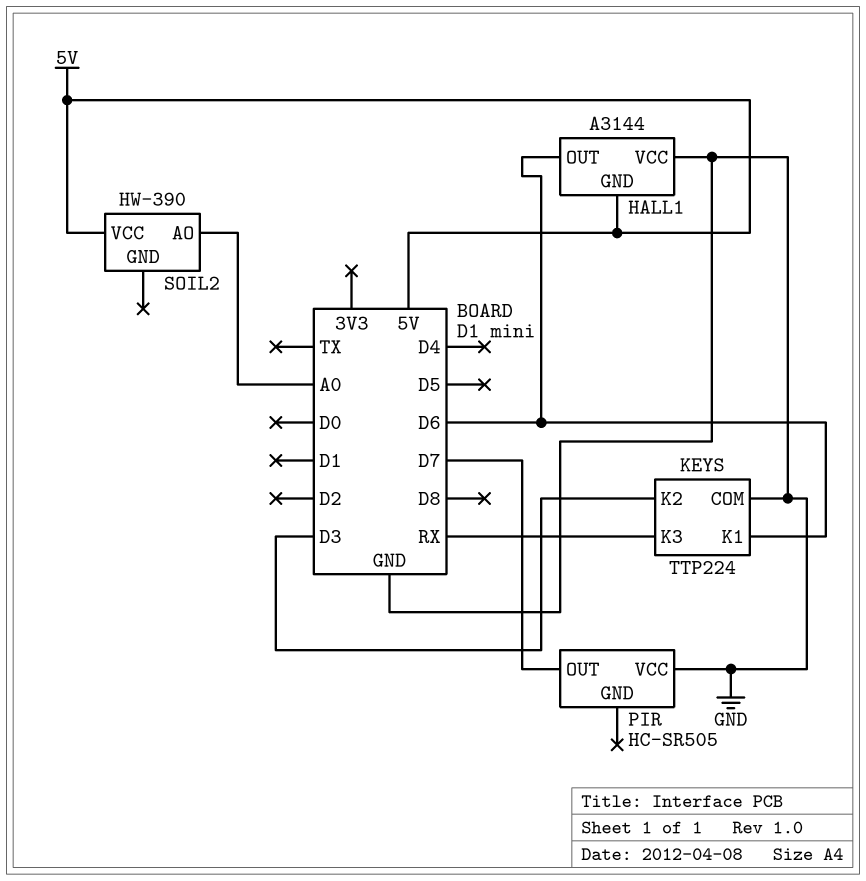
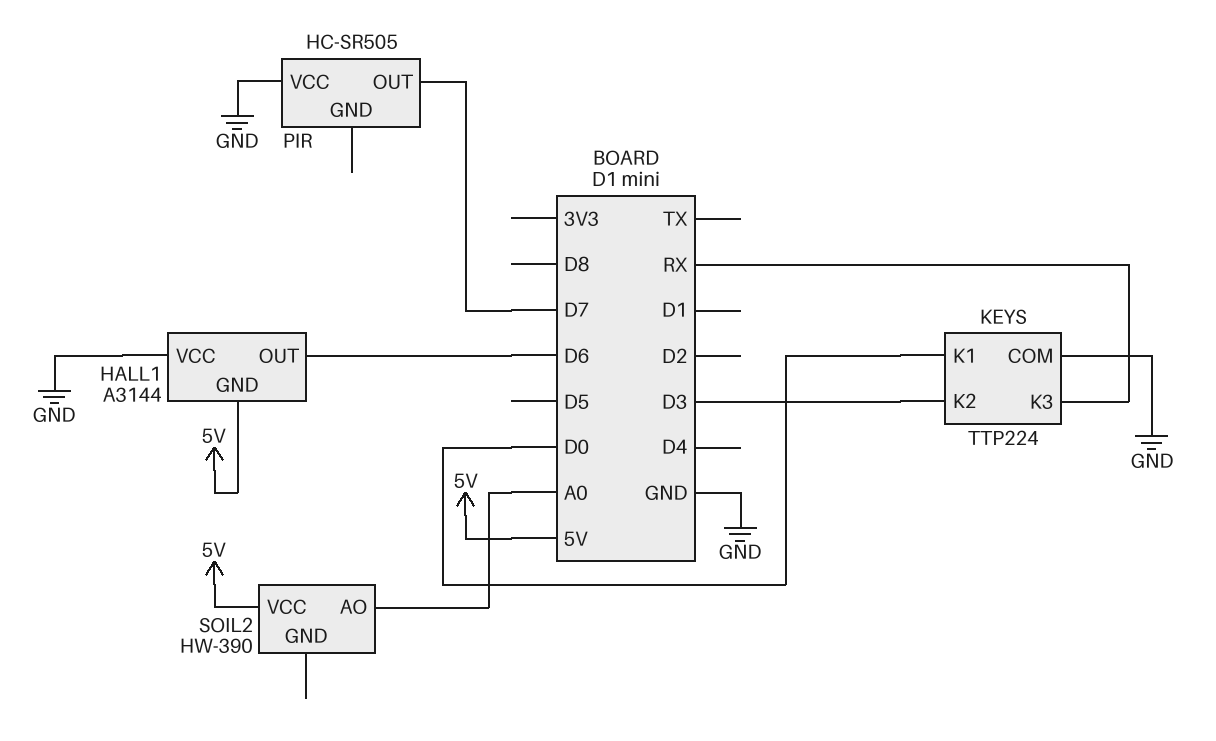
KEYS pin K1: D6 -> D0

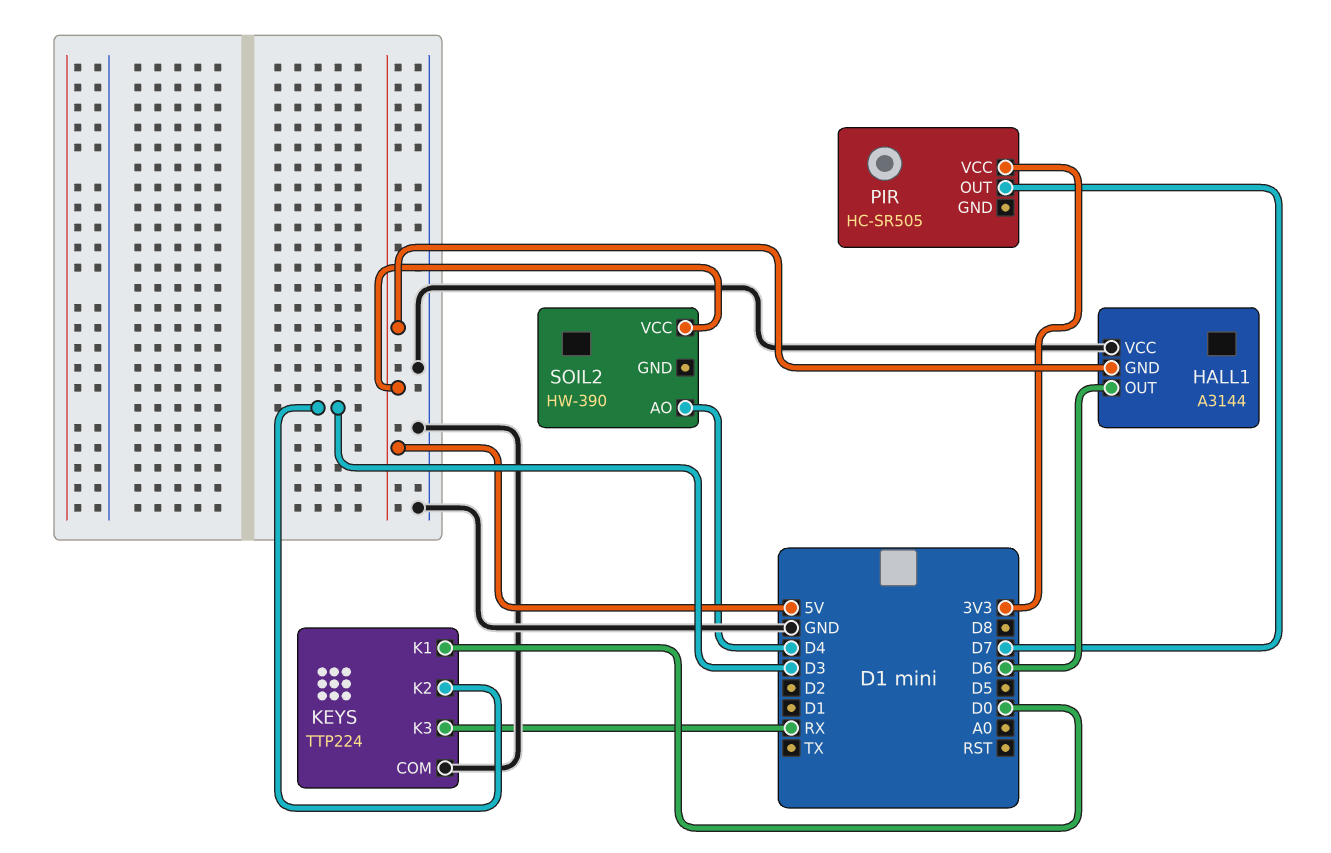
PIR pin VCC: GND -> 3V3
SOIL2 pin AO: A0 -> D4

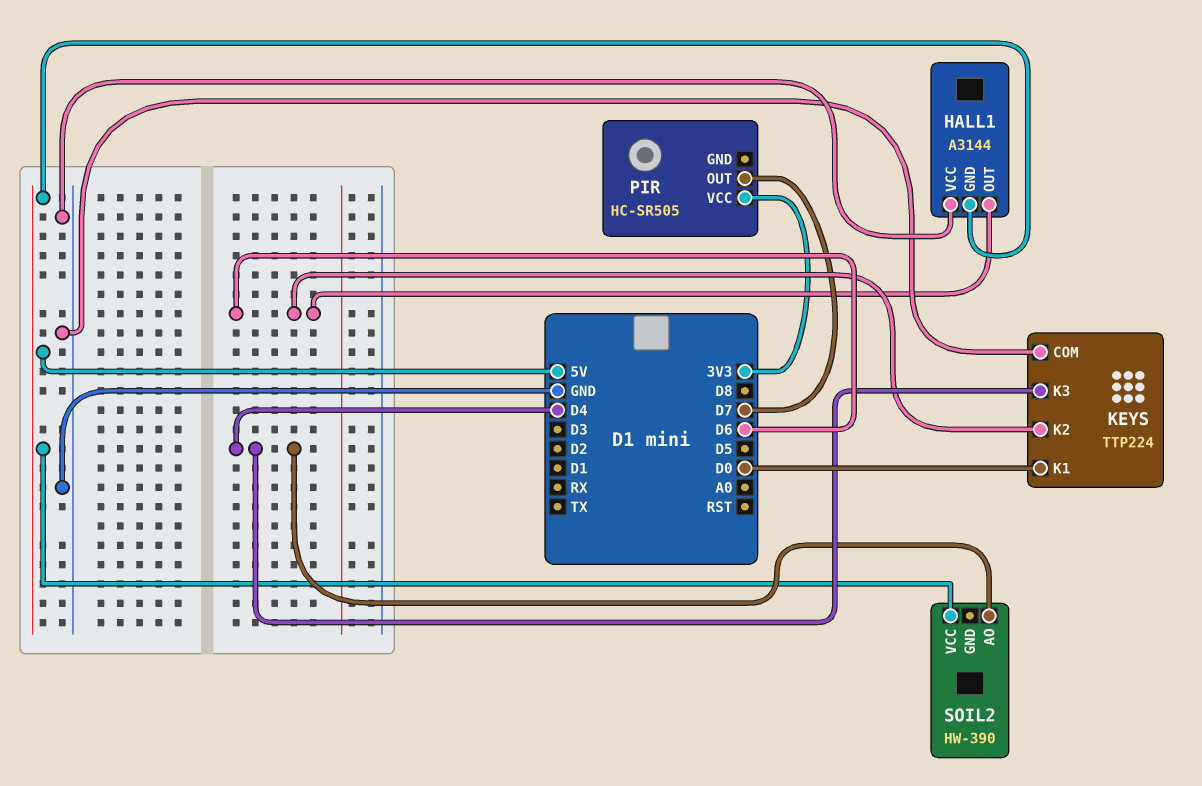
KEYS pin K2: D3 -> D6
KEYS pin K3: RX -> D4

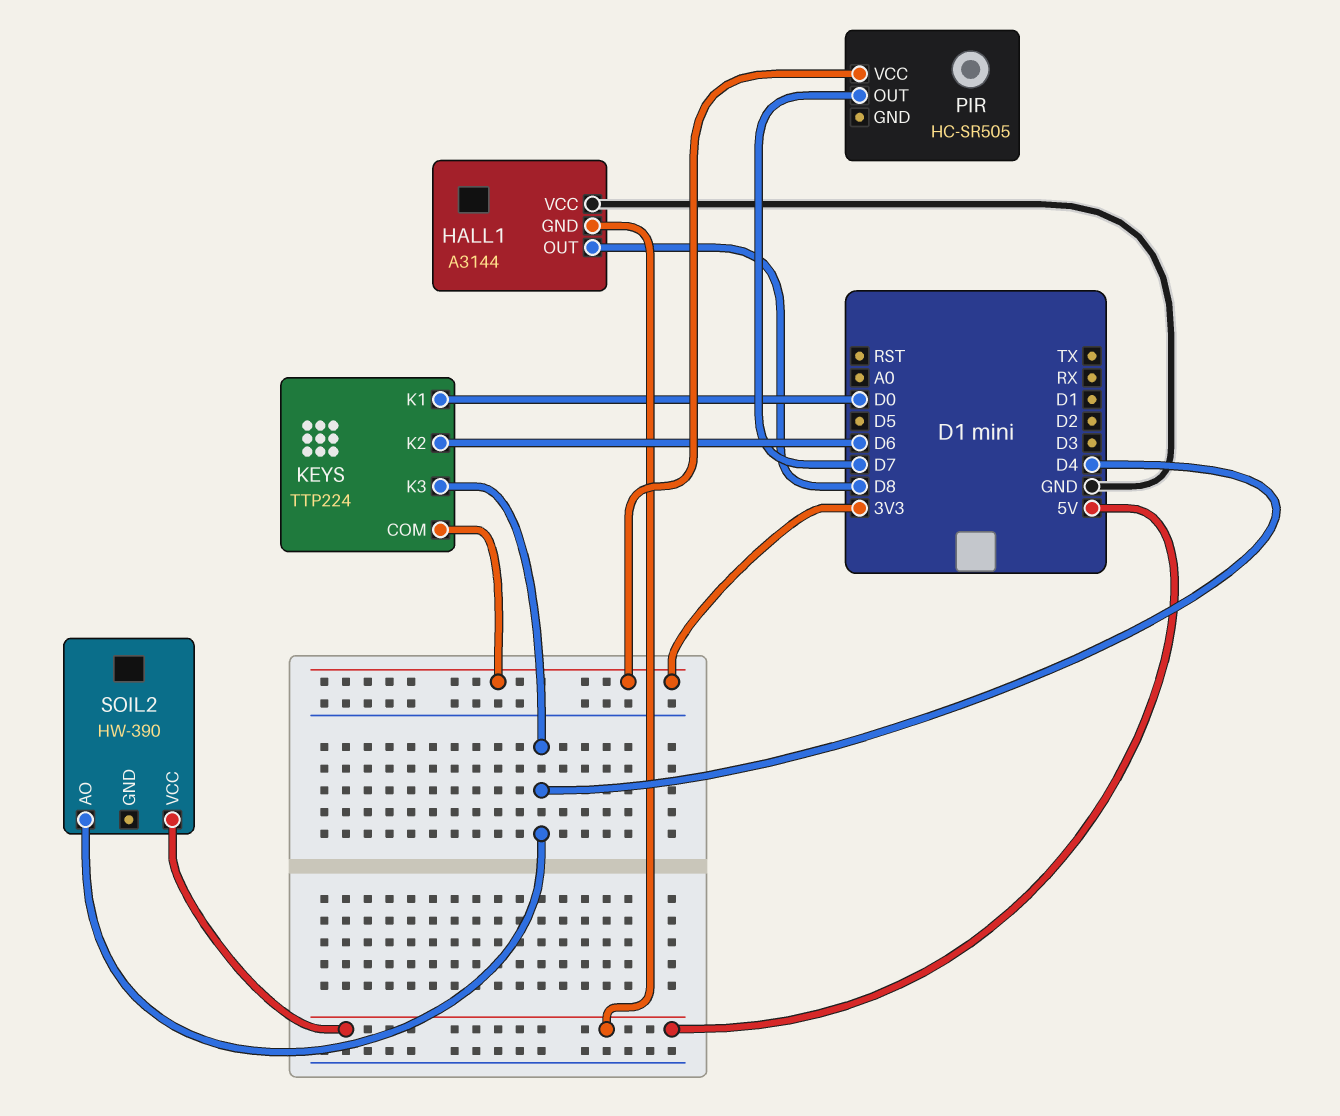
HALL1 pin OUT: D6 -> D8
KEYS pin COM: GND -> 3V3

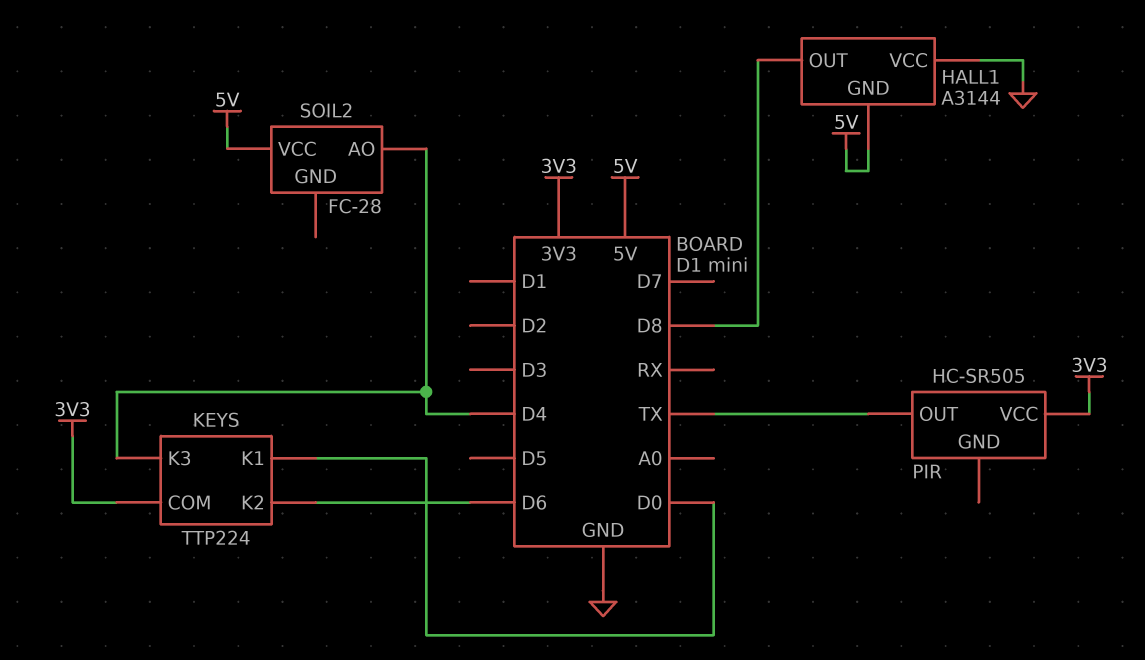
PIR pin OUT: D7 -> TX
SOIL2: HW-390 -> FC-28

